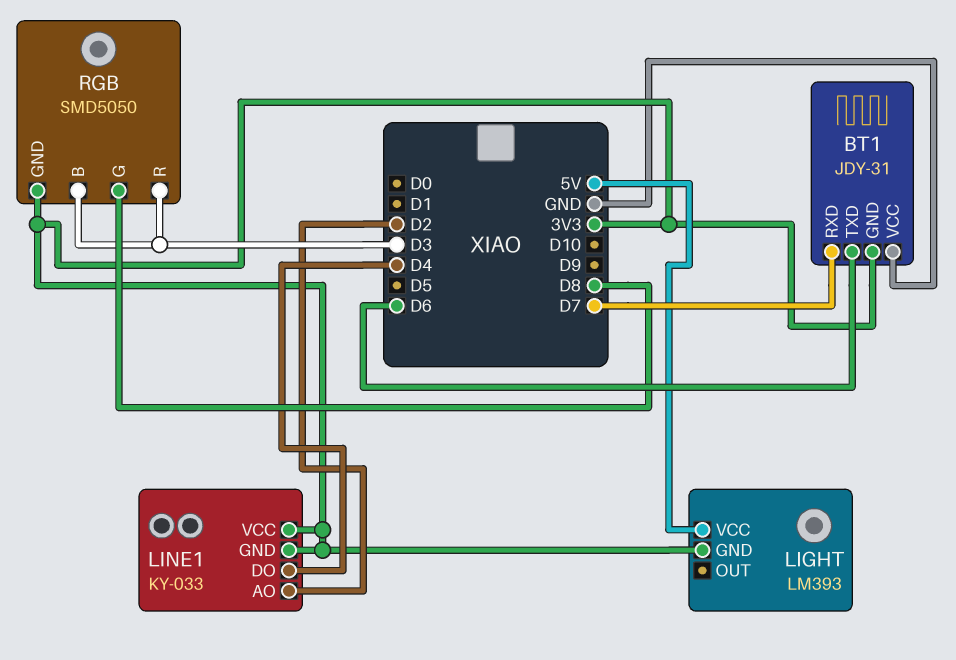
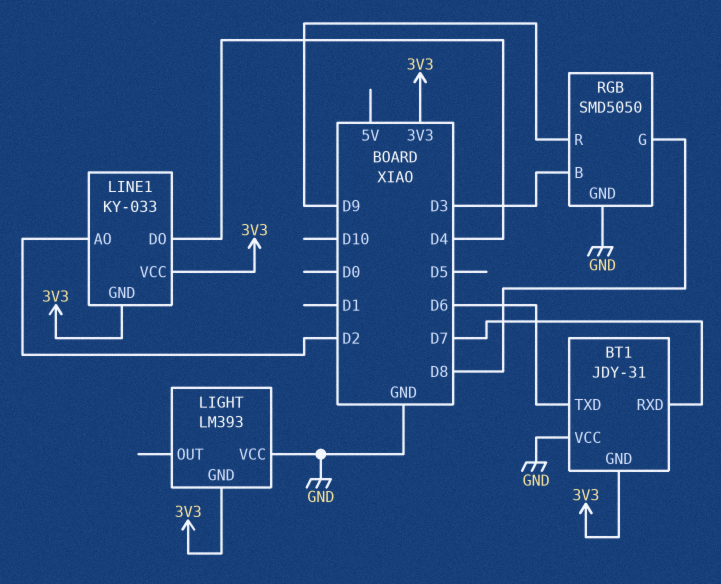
LIGHT pin VCC: 5V -> GND
RGB pin GND: 3V3 -> GND
RGB pin R: D3 -> D9

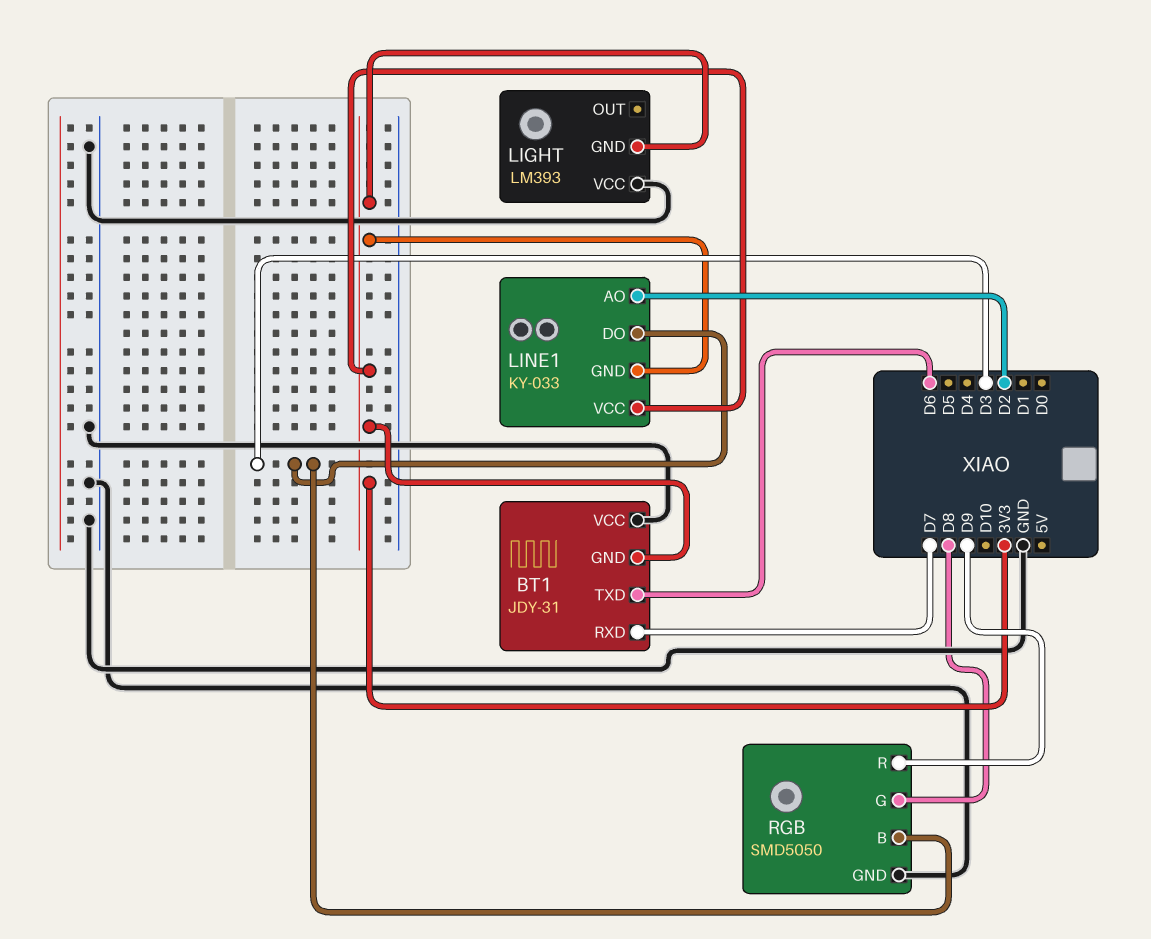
LINE1 pin DO: D4 -> D3

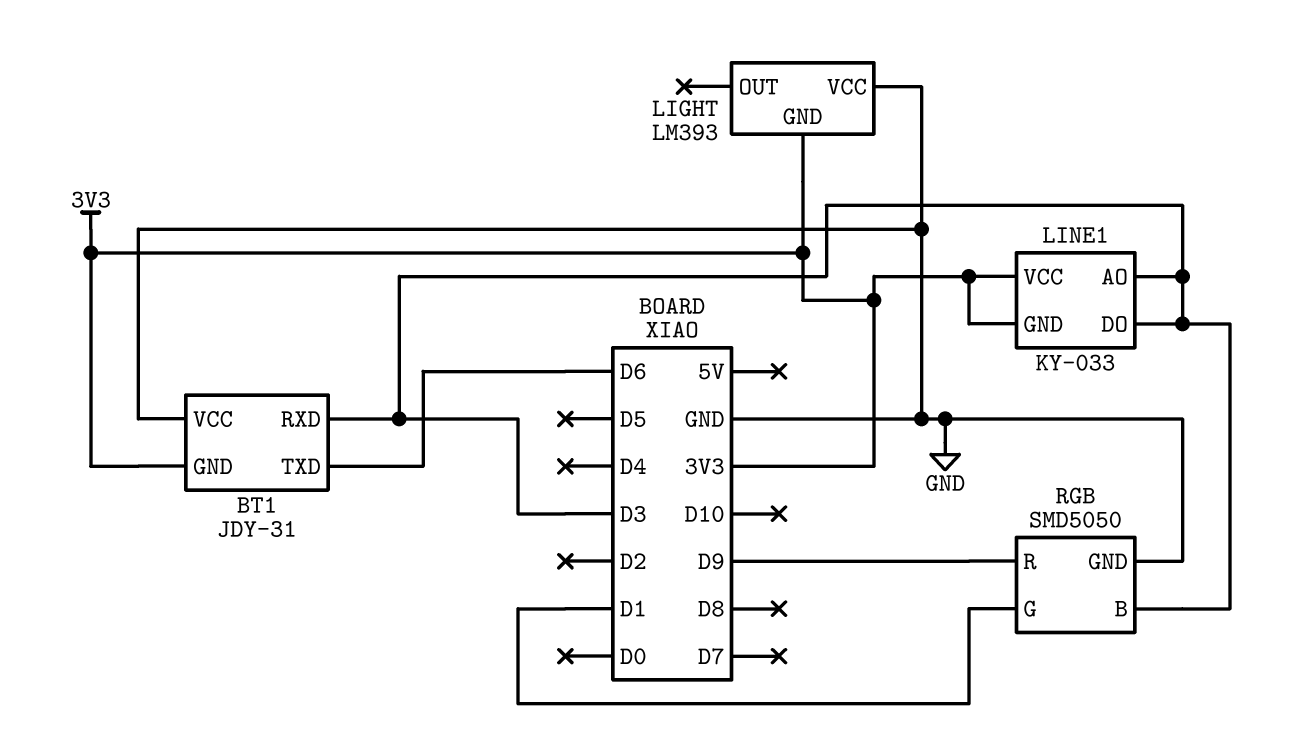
BT1 pin RXD: D7 -> D3
LINE1 pin AO: D2 -> D3
RGB pin G: D8 -> D1

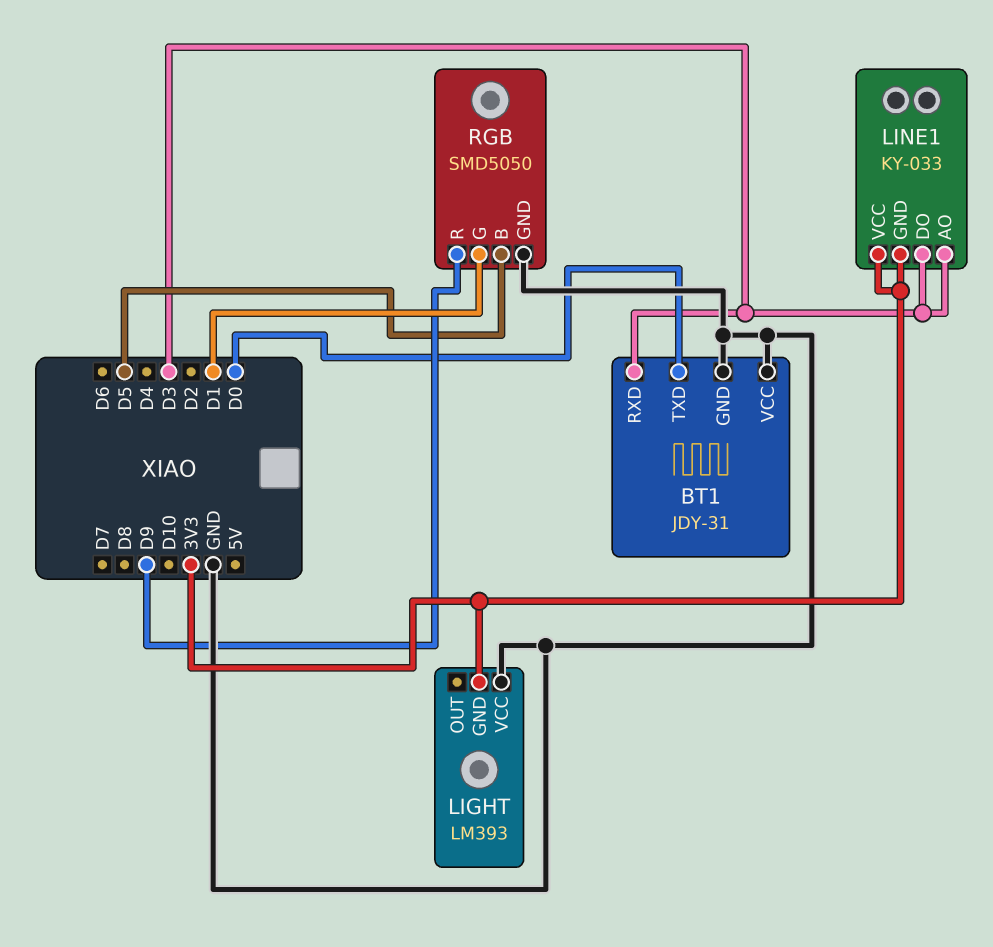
BT1 pin GND: 3V3 -> GND
BT1 pin TXD: D6 -> D0
RGB pin B: D3 -> D5

